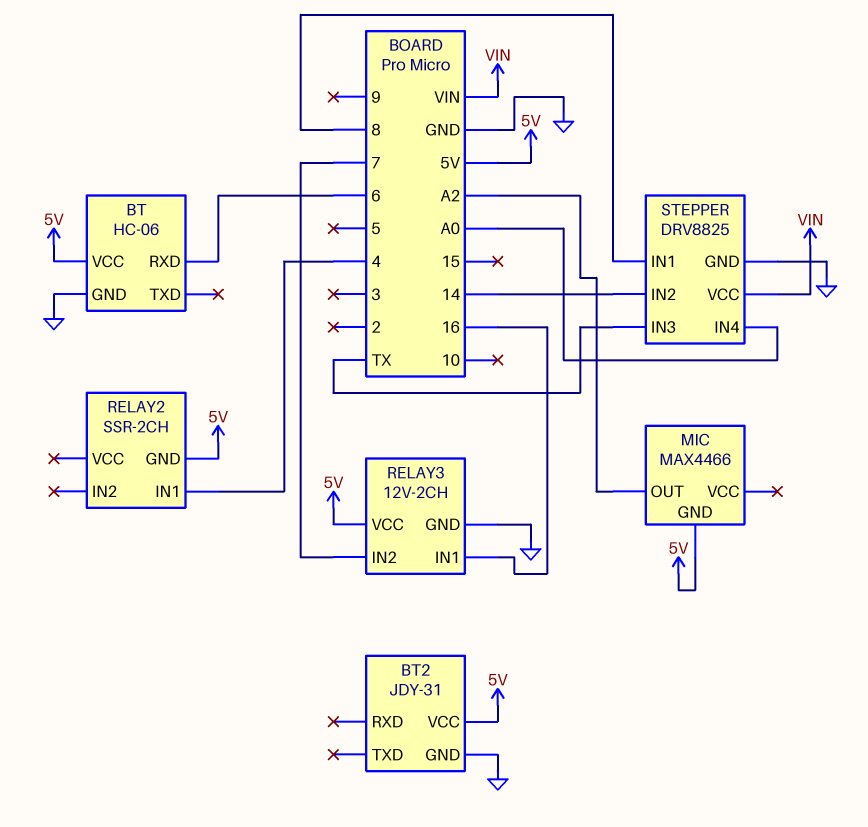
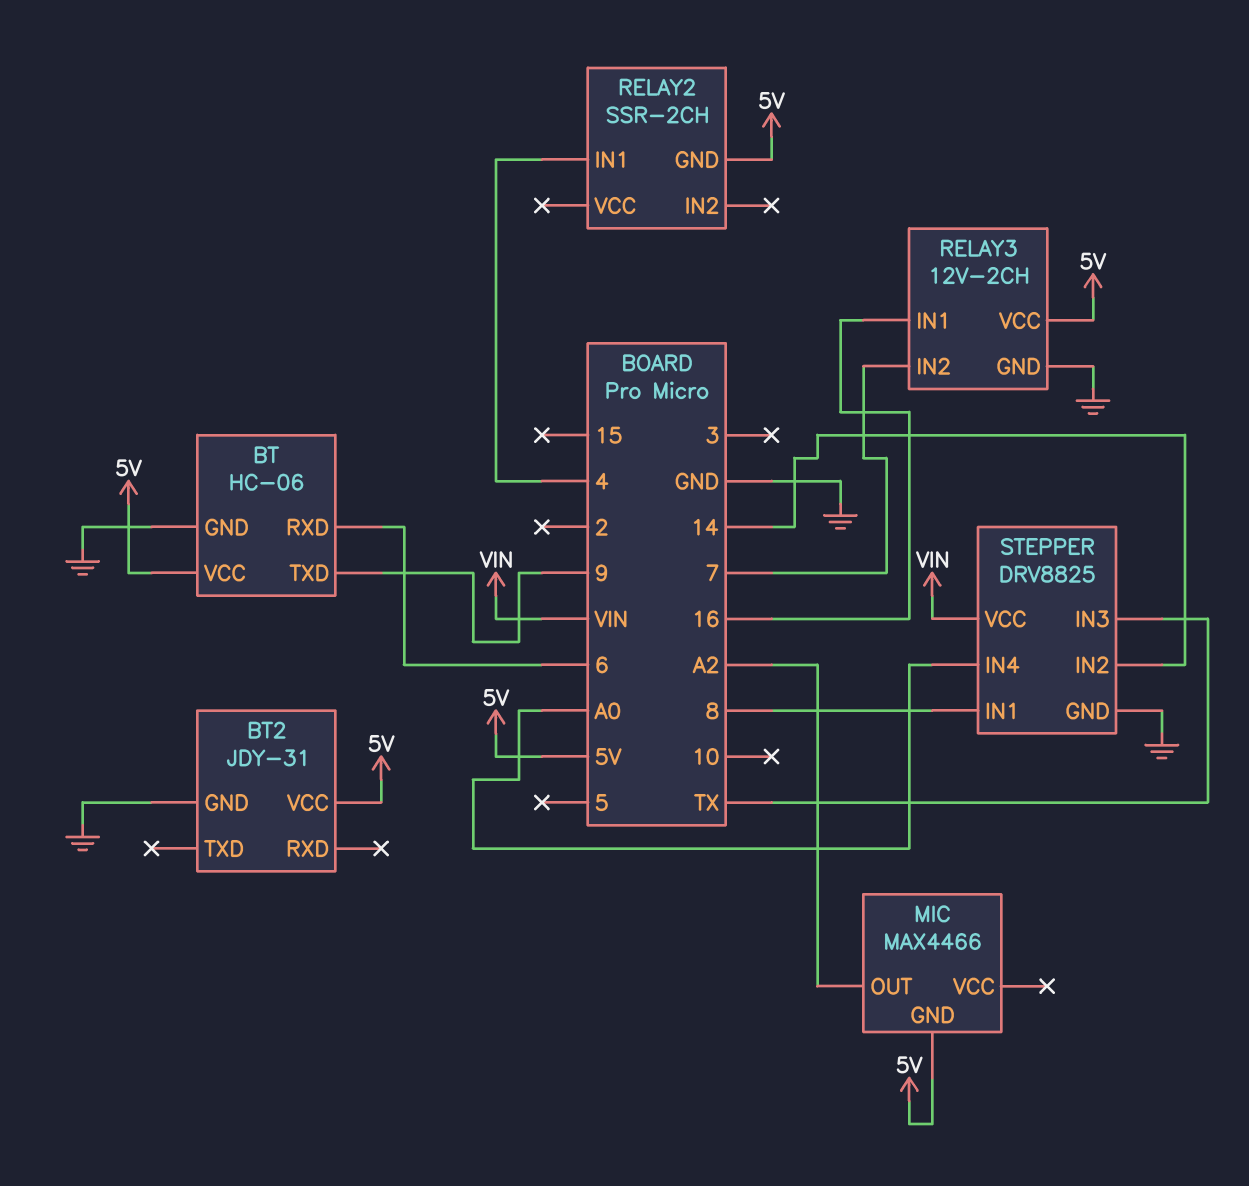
BT pin TXD: none -> 9

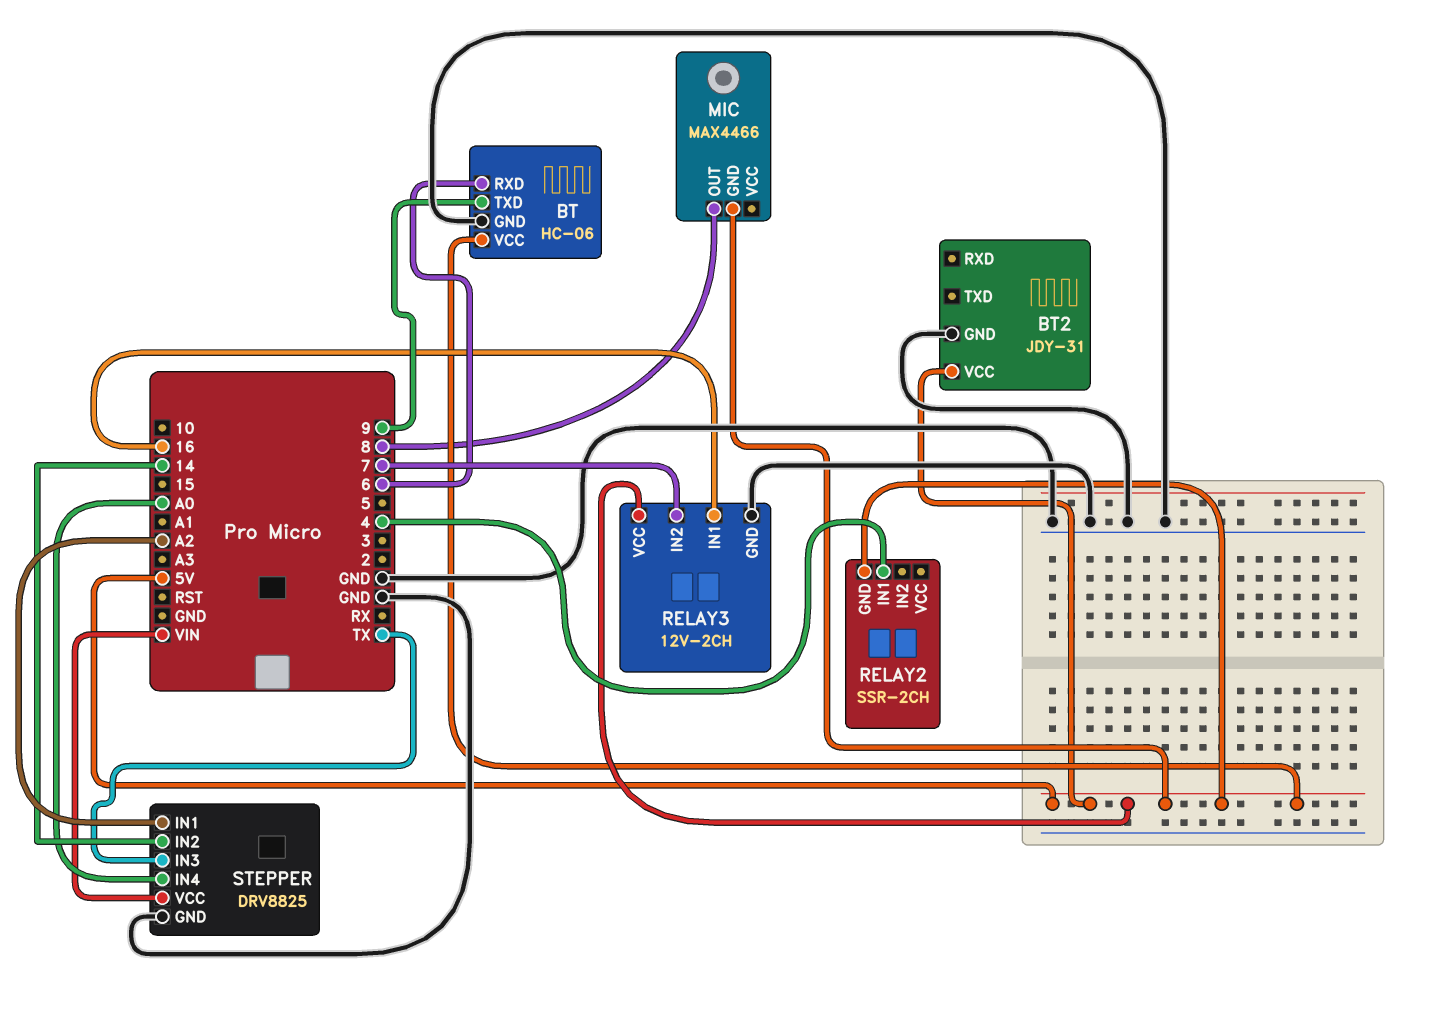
MIC pin OUT: A2 -> 8
STEPPER pin IN1: 8 -> A2

